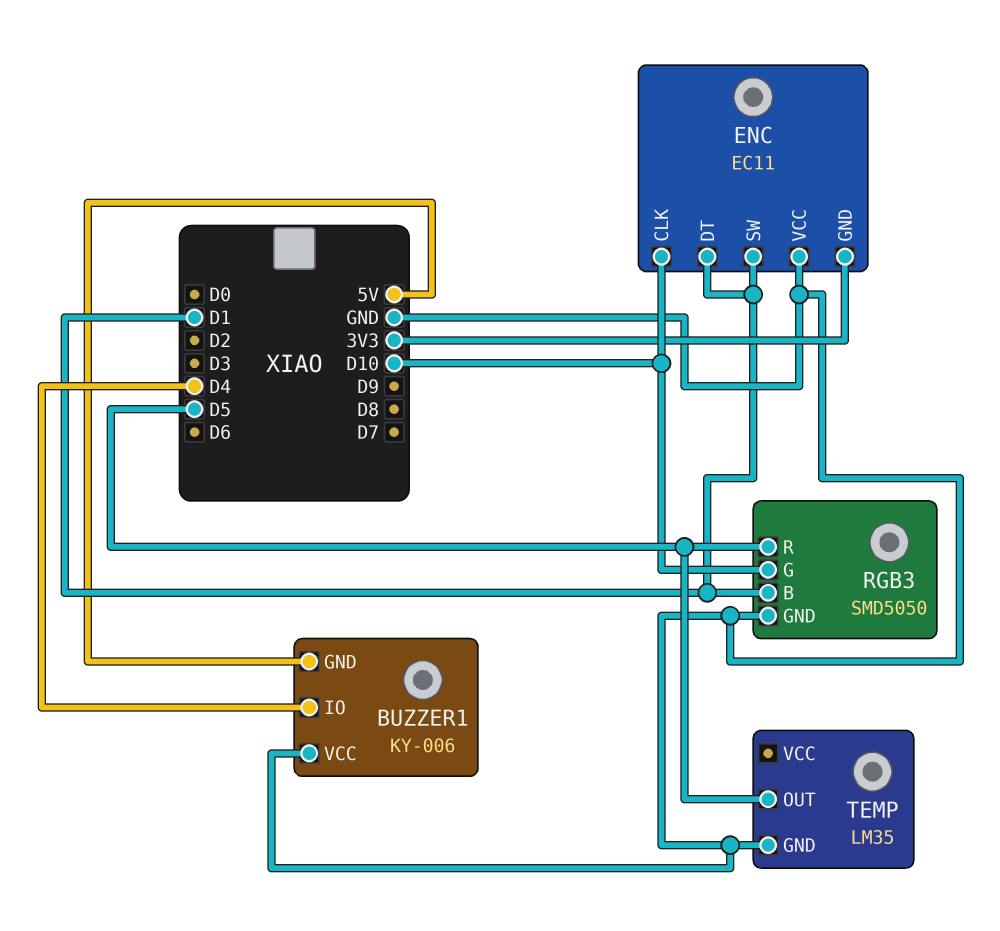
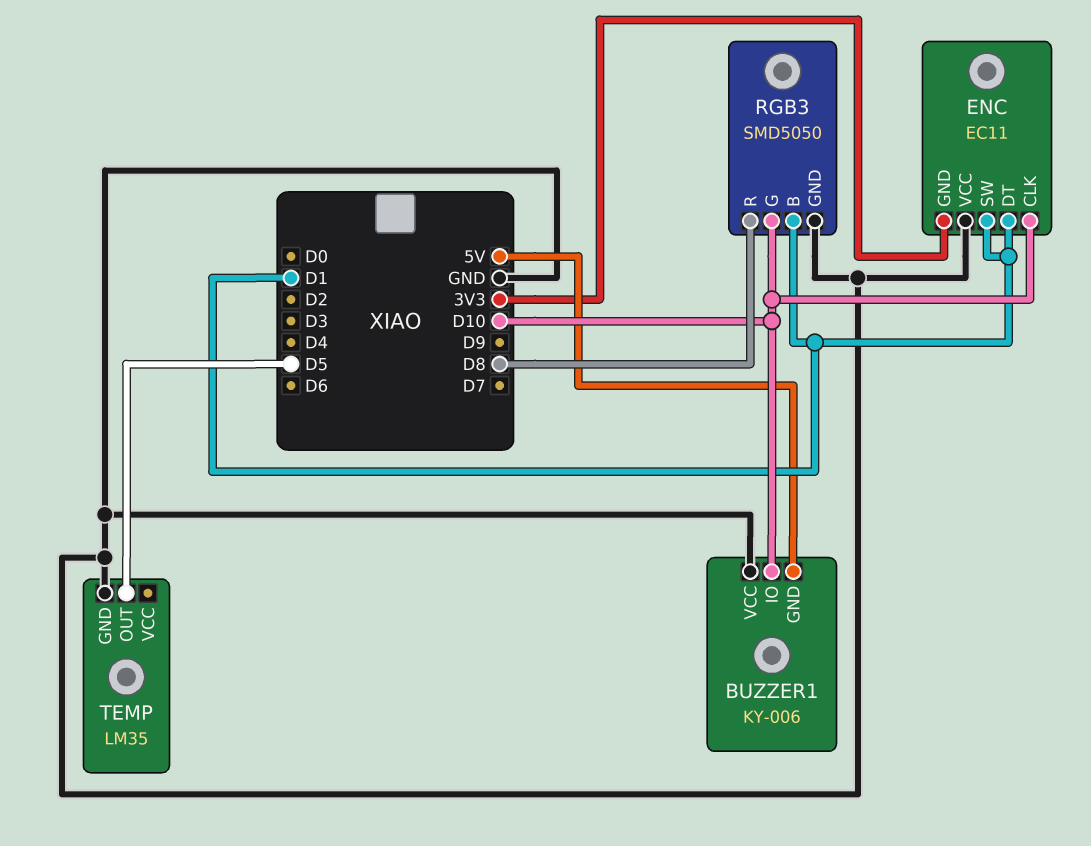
BUZZER1 pin IO: D4 -> D10
RGB3 pin R: D5 -> D8

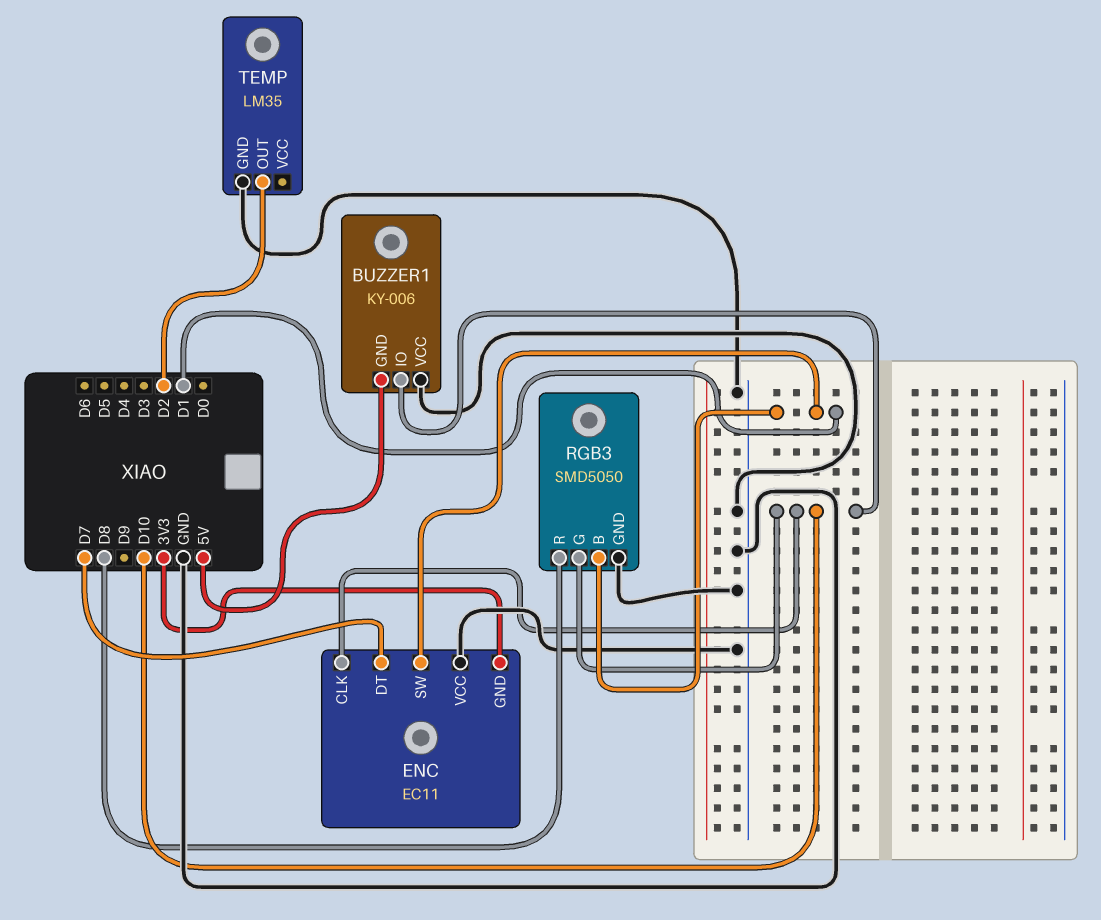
ENC pin DT: D1 -> D7
TEMP pin OUT: D5 -> D2

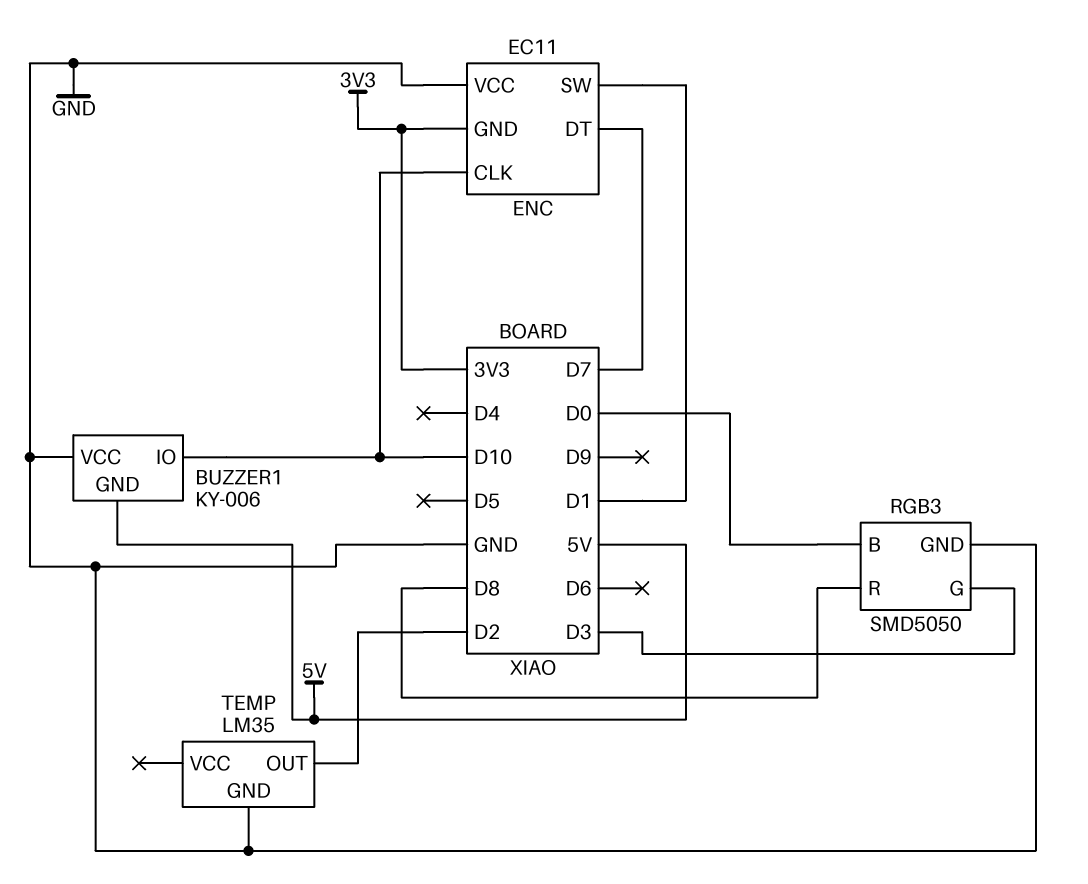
RGB3 pin B: D1 -> D0
RGB3 pin G: D10 -> D3

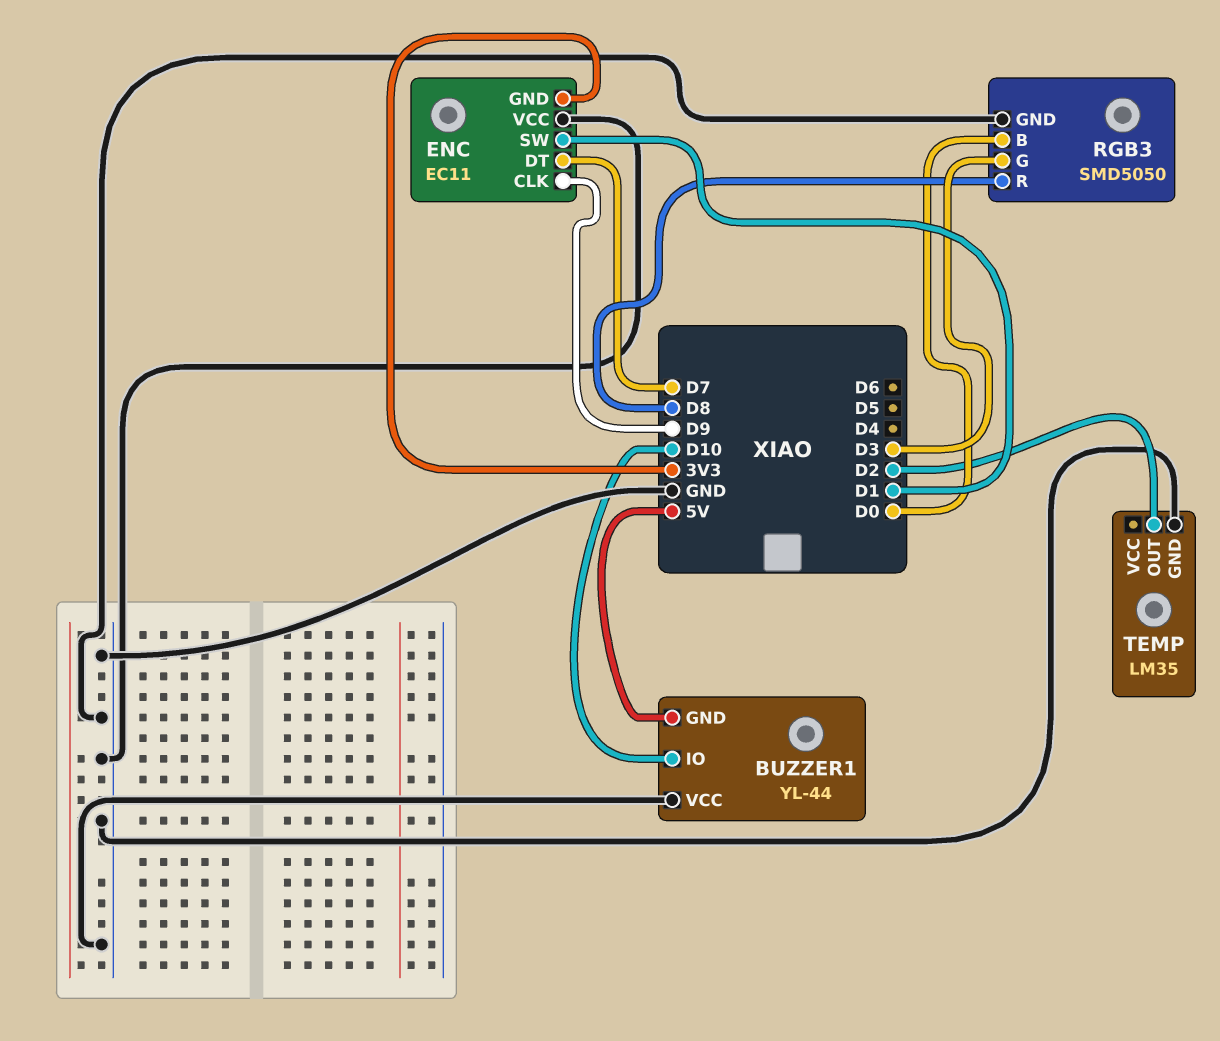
BUZZER1: KY-006 -> YL-44
ENC pin CLK: D10 -> D9

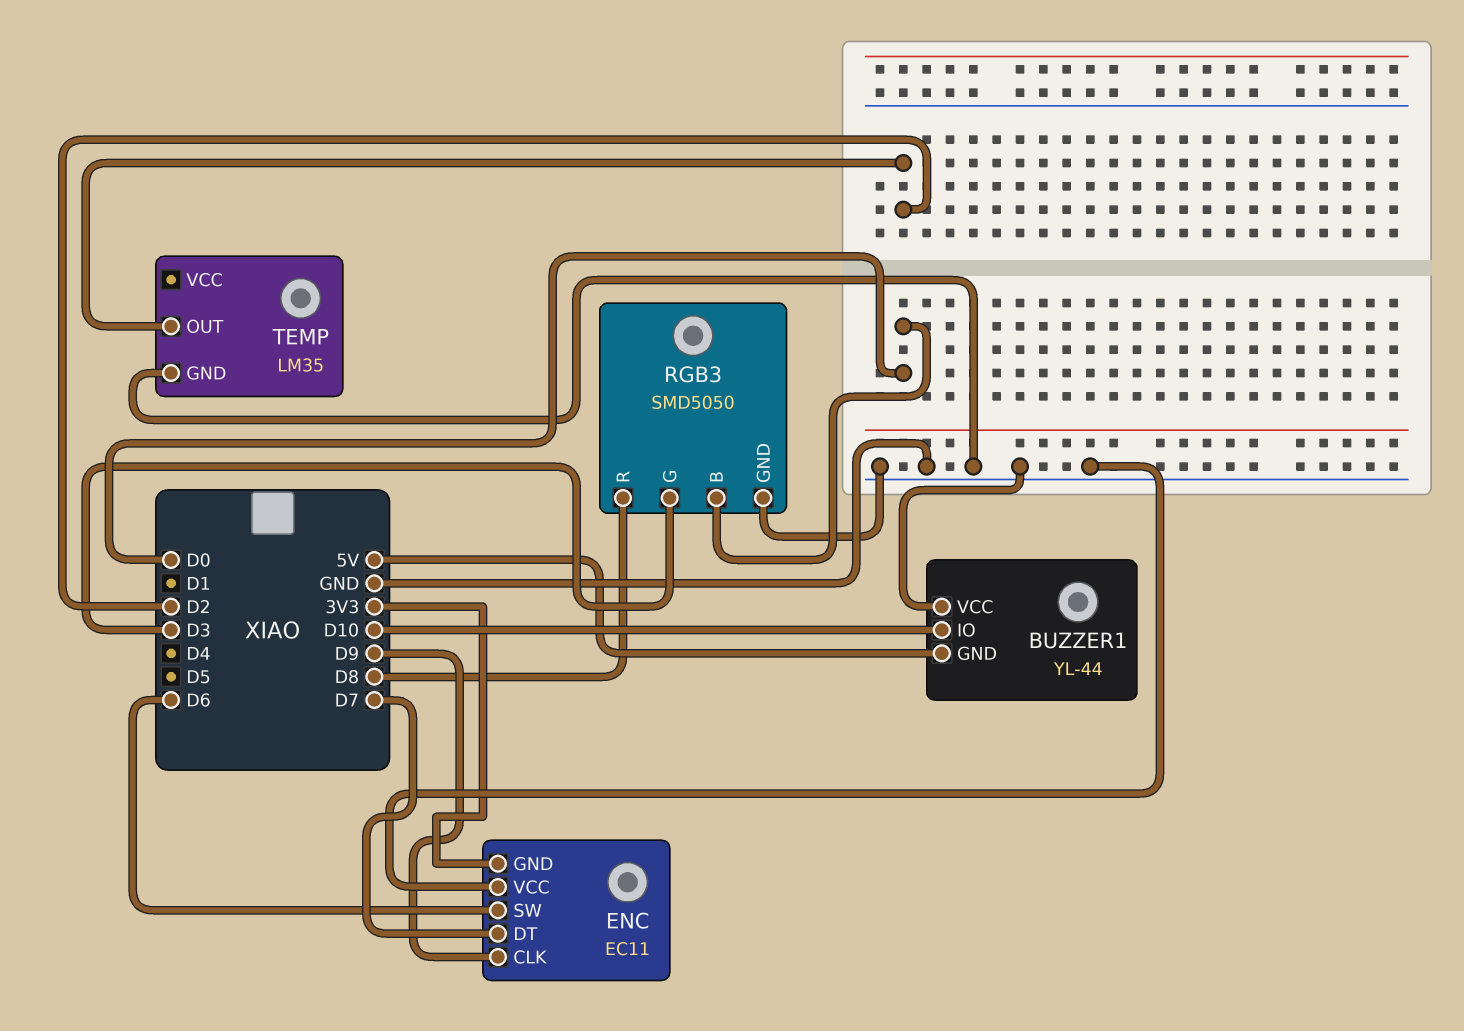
ENC pin SW: D1 -> D6

